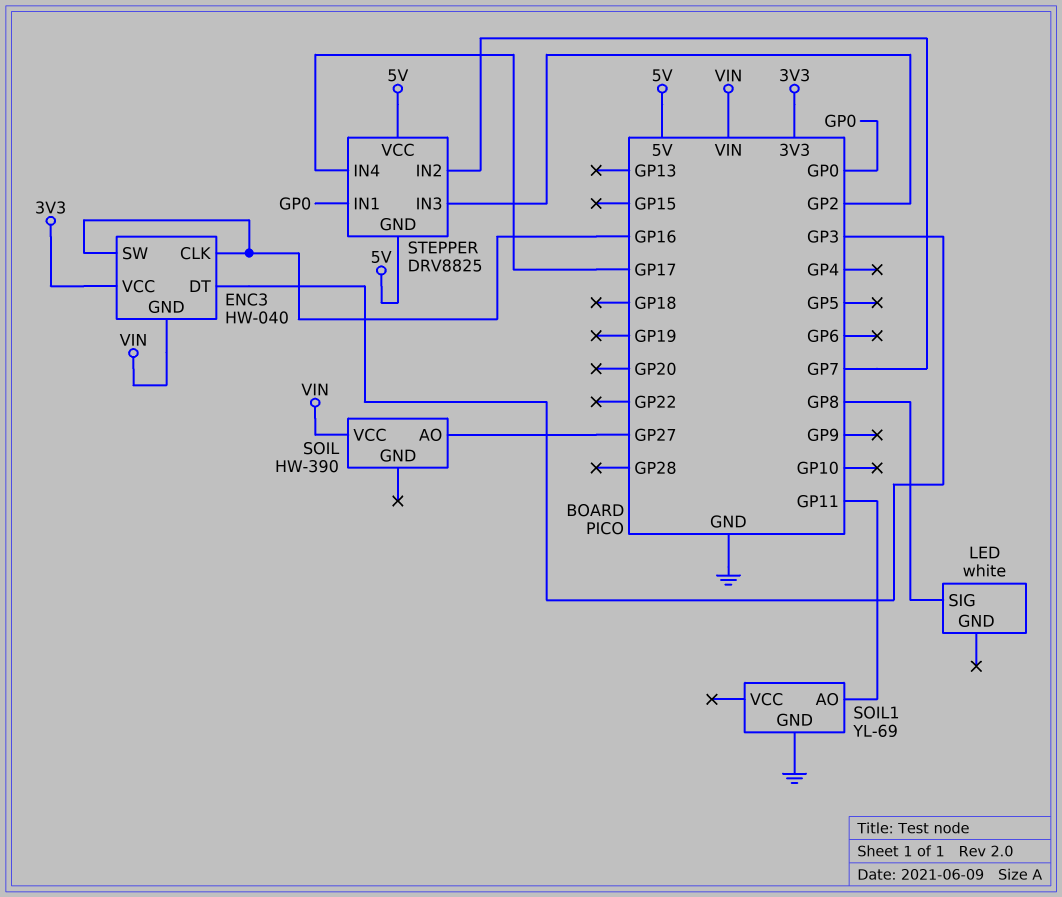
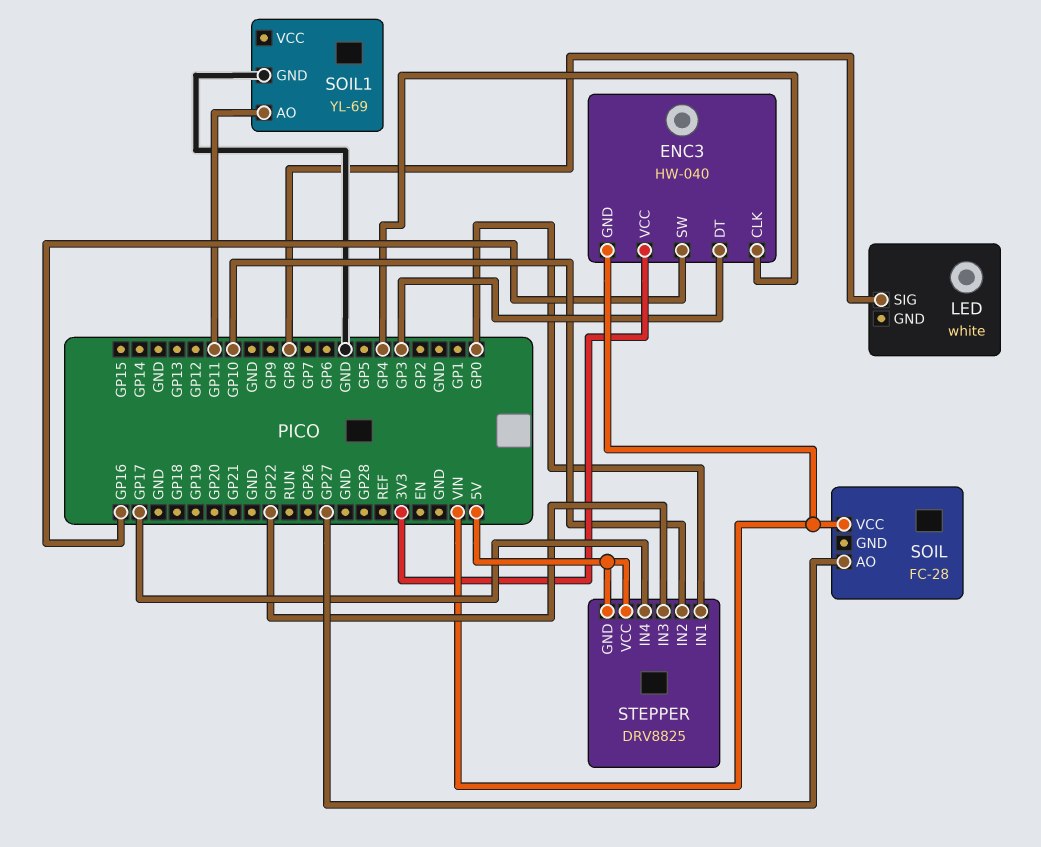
ENC3 pin CLK: GP16 -> GP4
SOIL: HW-390 -> FC-28
STEPPER pin IN2: GP7 -> GP10
STEPPER pin IN3: GP2 -> GP22

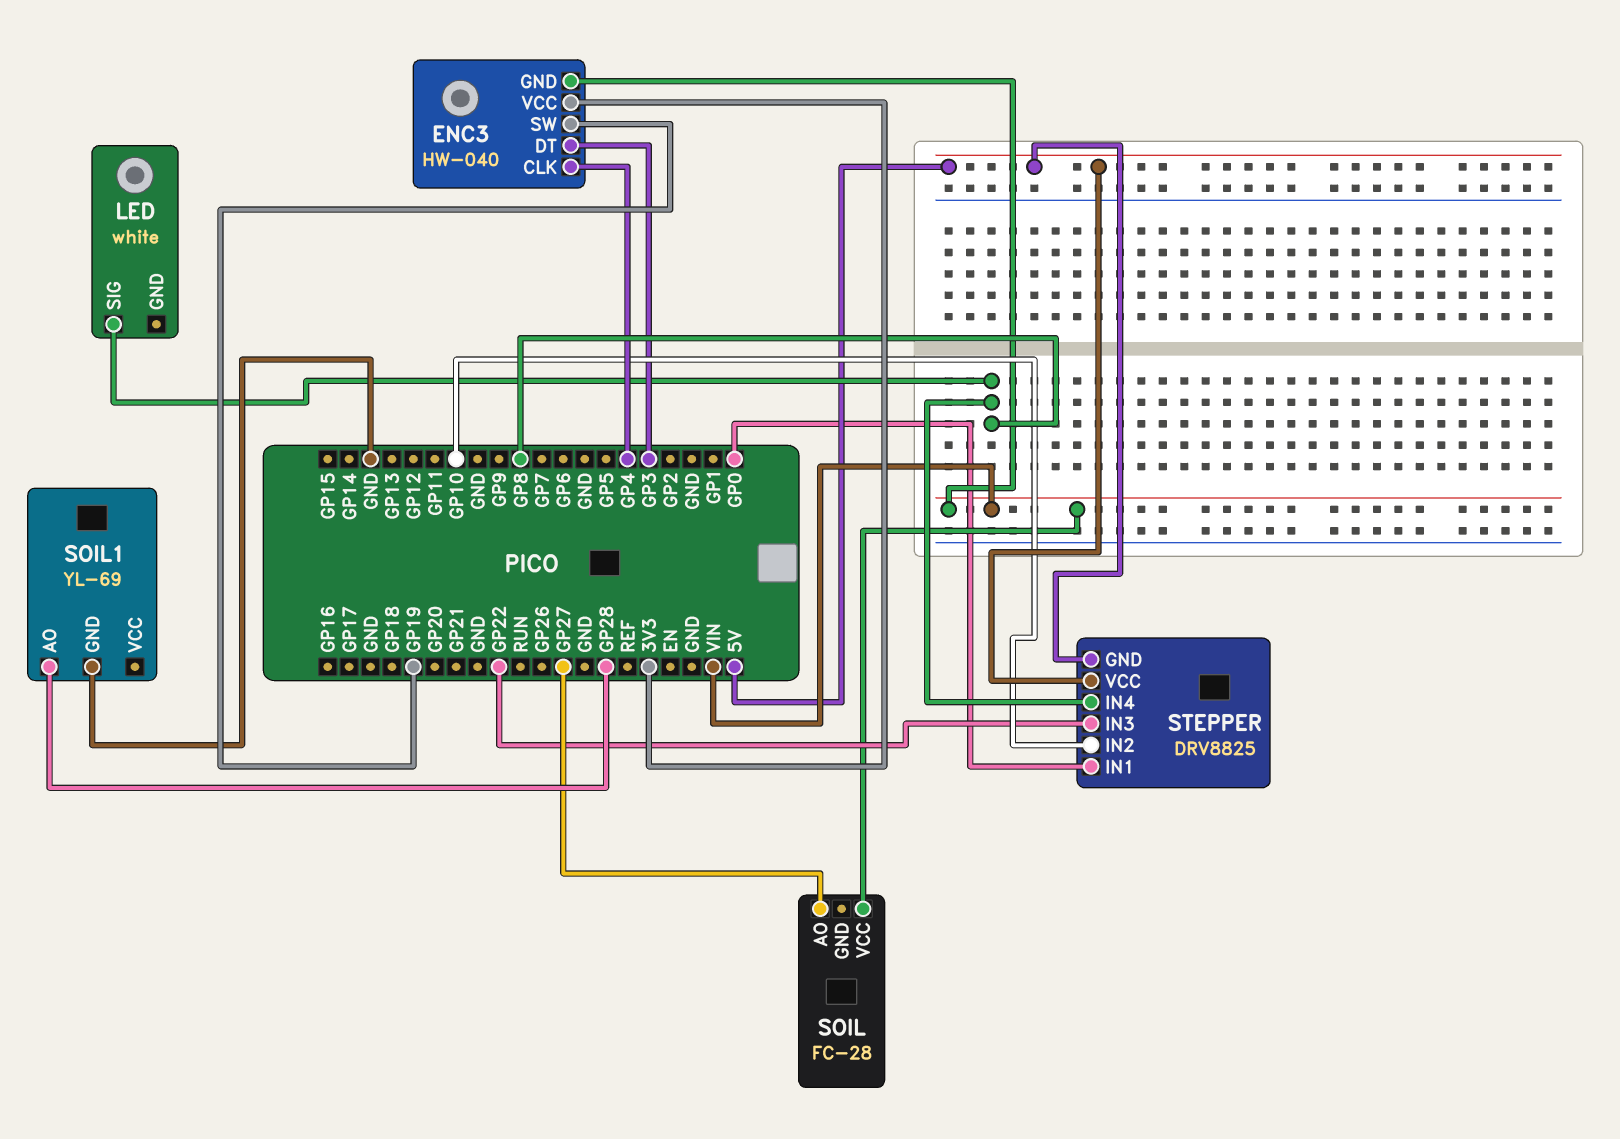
ENC3 pin SW: GP16 -> GP19
SOIL1 pin AO: GP11 -> GP28
STEPPER pin IN4: GP17 -> GP8

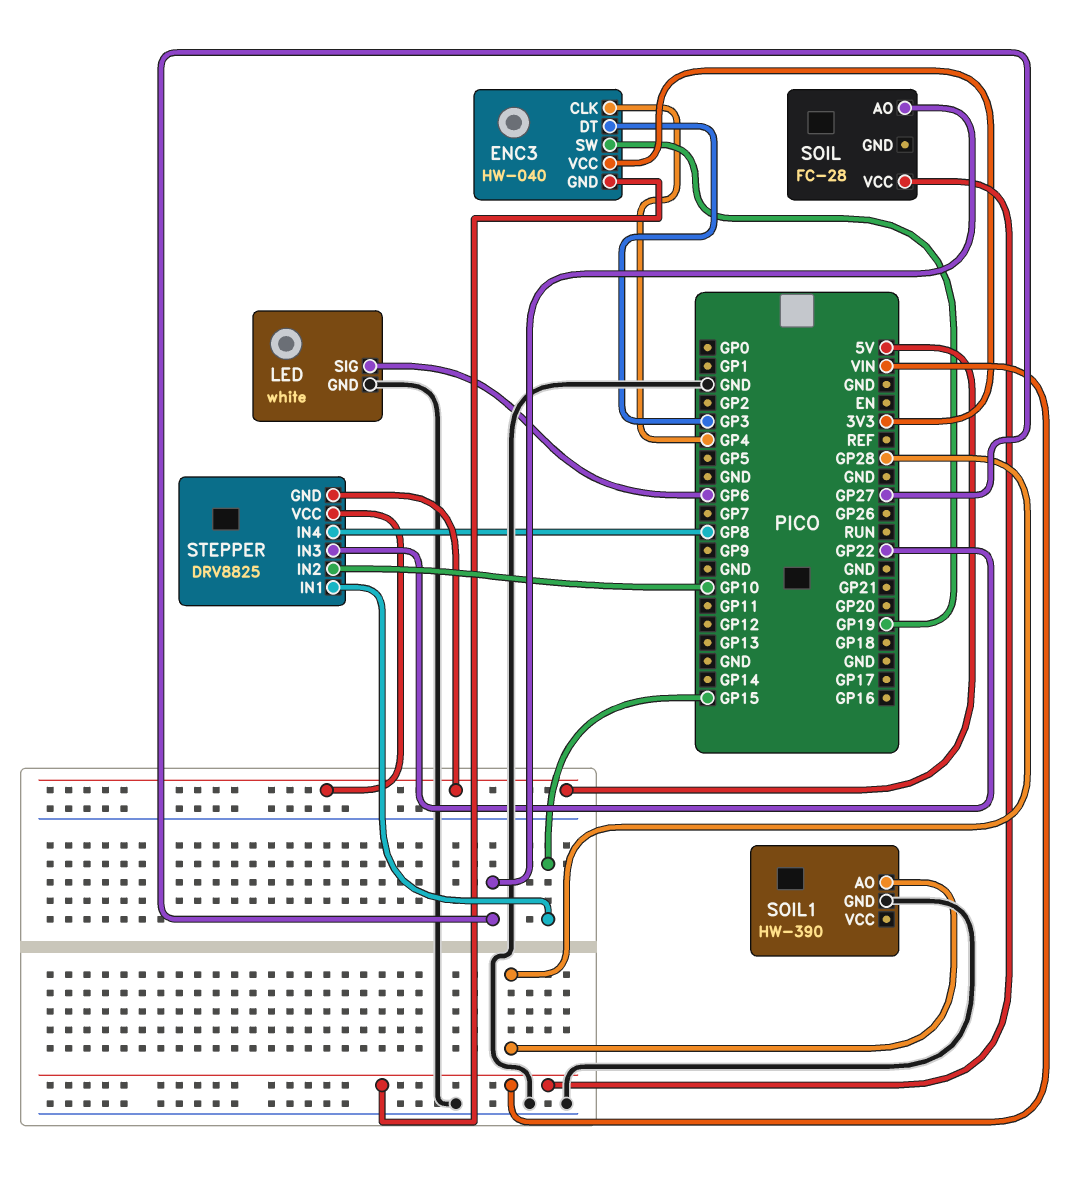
LED pin GND: none -> GND
LED pin SIG: GP8 -> GP6
SOIL1: YL-69 -> HW-390
STEPPER pin IN1: GP0 -> GP15

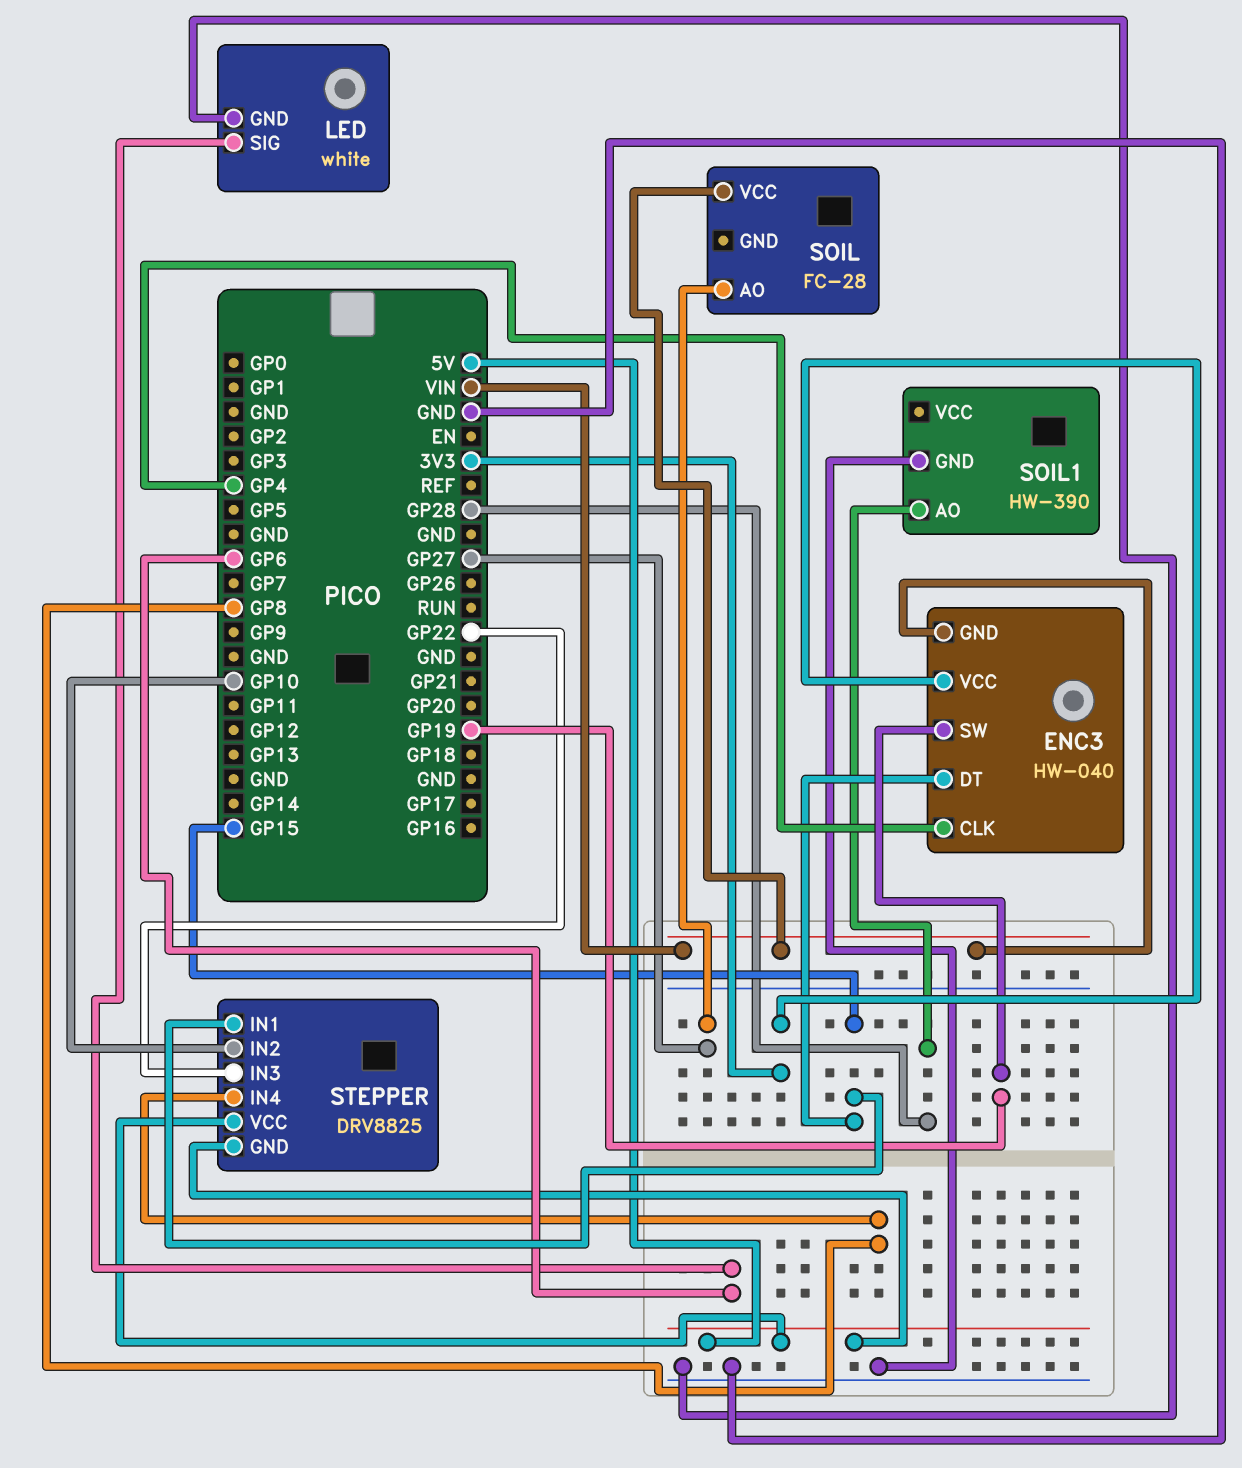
ENC3 pin DT: GP3 -> GP15

